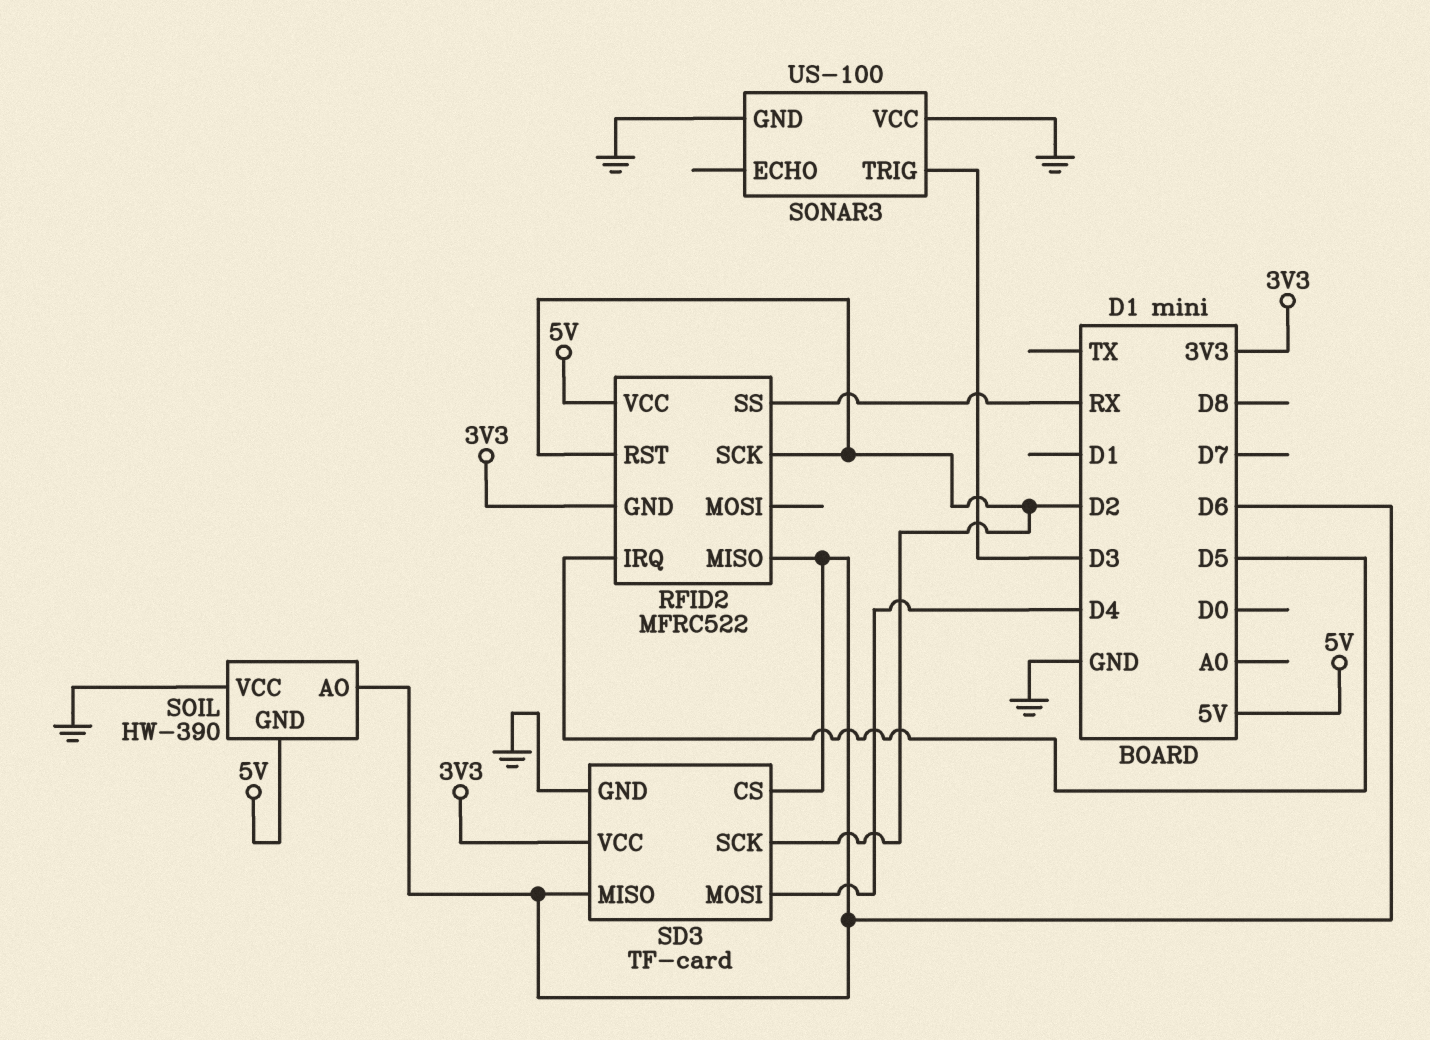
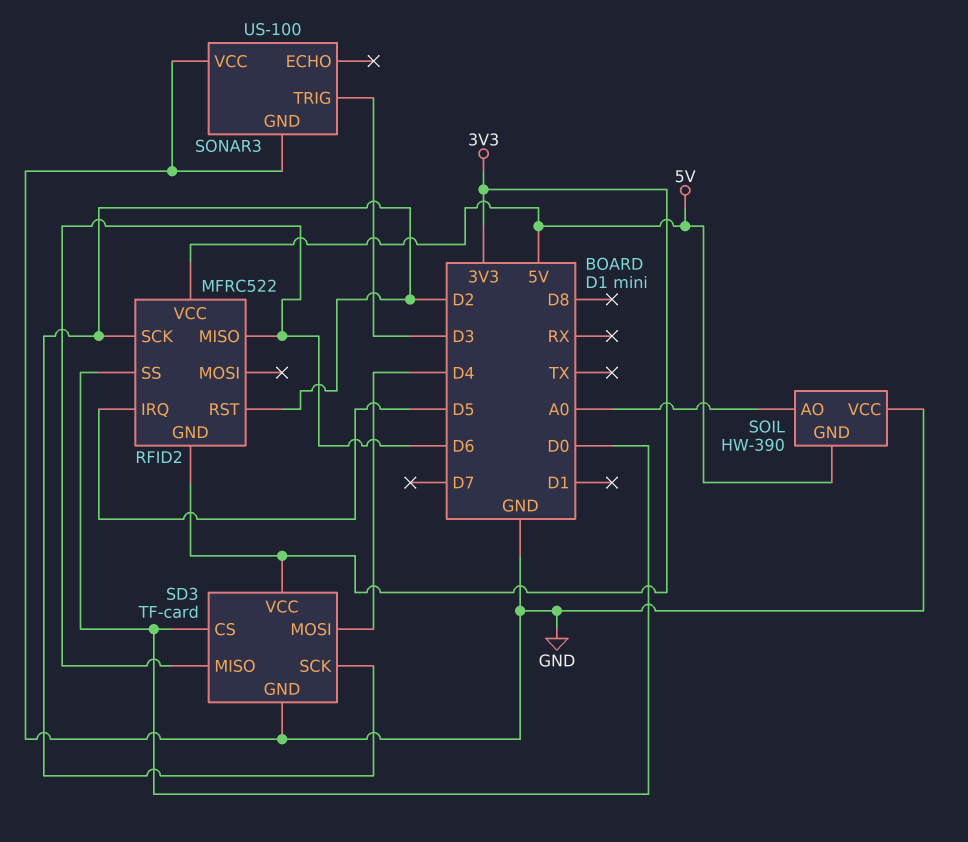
RFID2 pin SS: RX -> D0
SD3 pin CS: D6 -> D0
SOIL pin AO: D6 -> A0

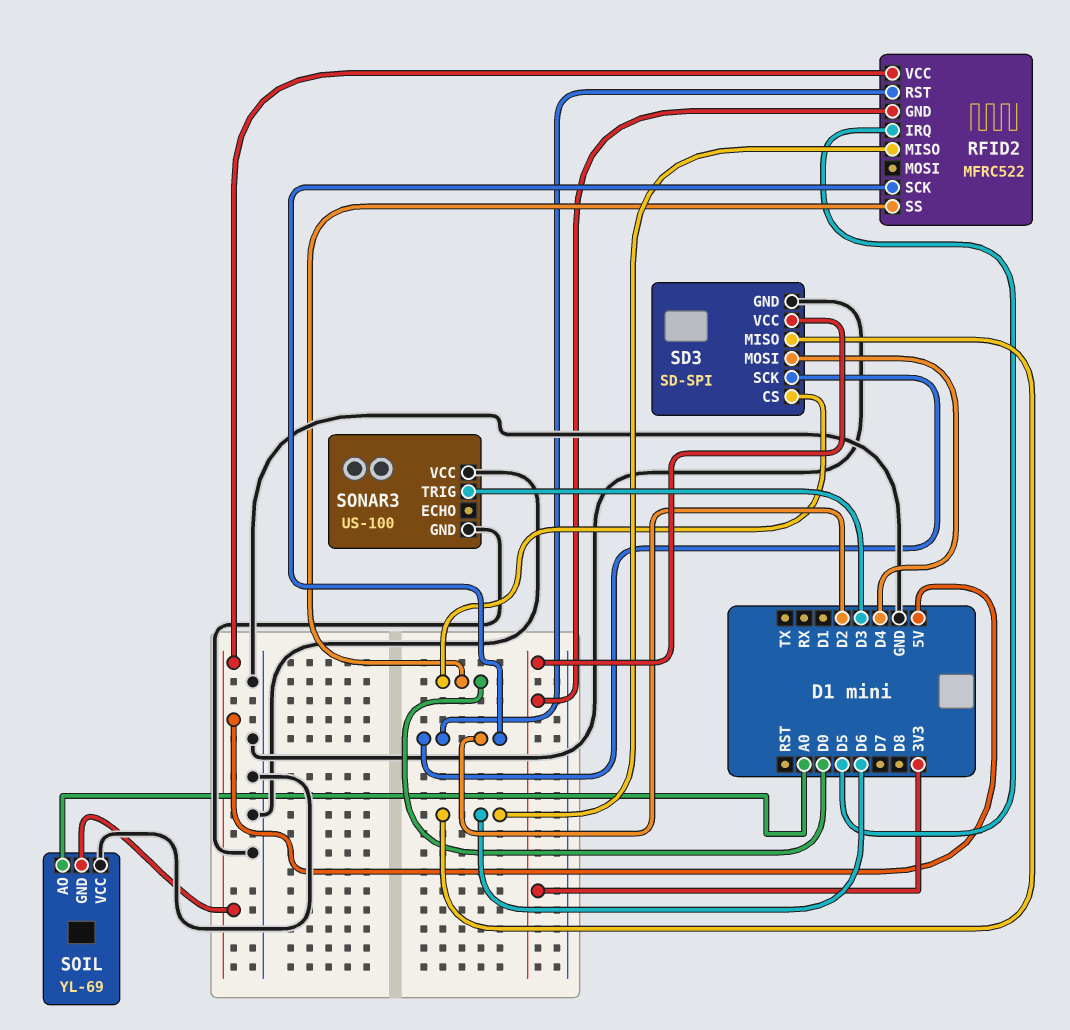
SD3: TF-card -> SD-SPI
SOIL: HW-390 -> YL-69

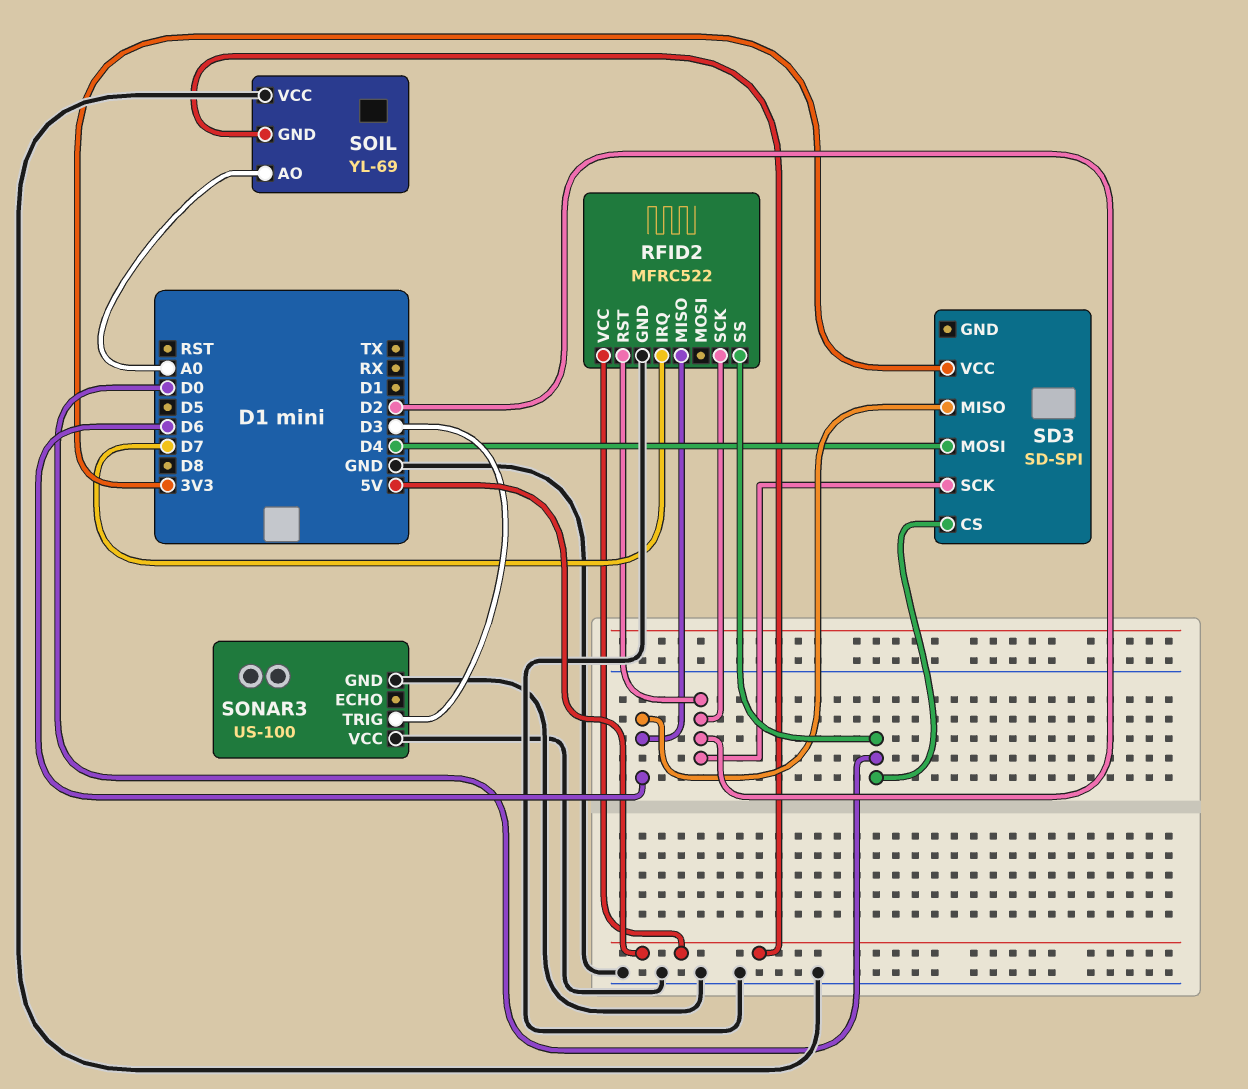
RFID2 pin GND: 3V3 -> GND
RFID2 pin IRQ: D5 -> D7
SD3 pin GND: GND -> none

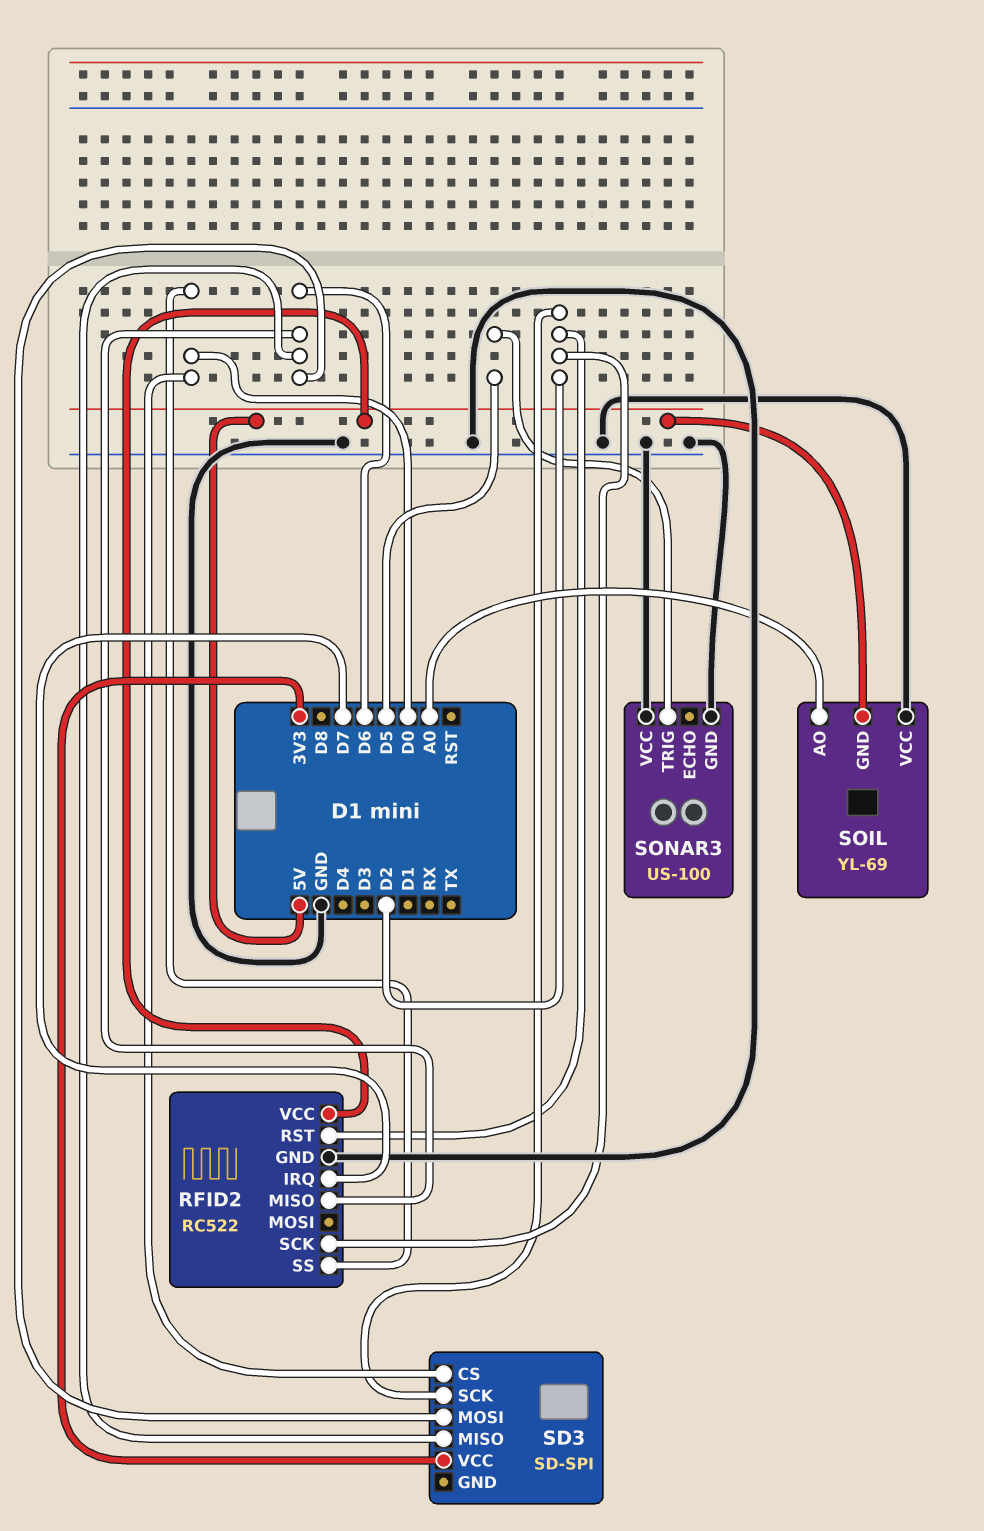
RFID2: MFRC522 -> RC522
SD3 pin MOSI: D4 -> D6
SONAR3 pin TRIG: D3 -> D5

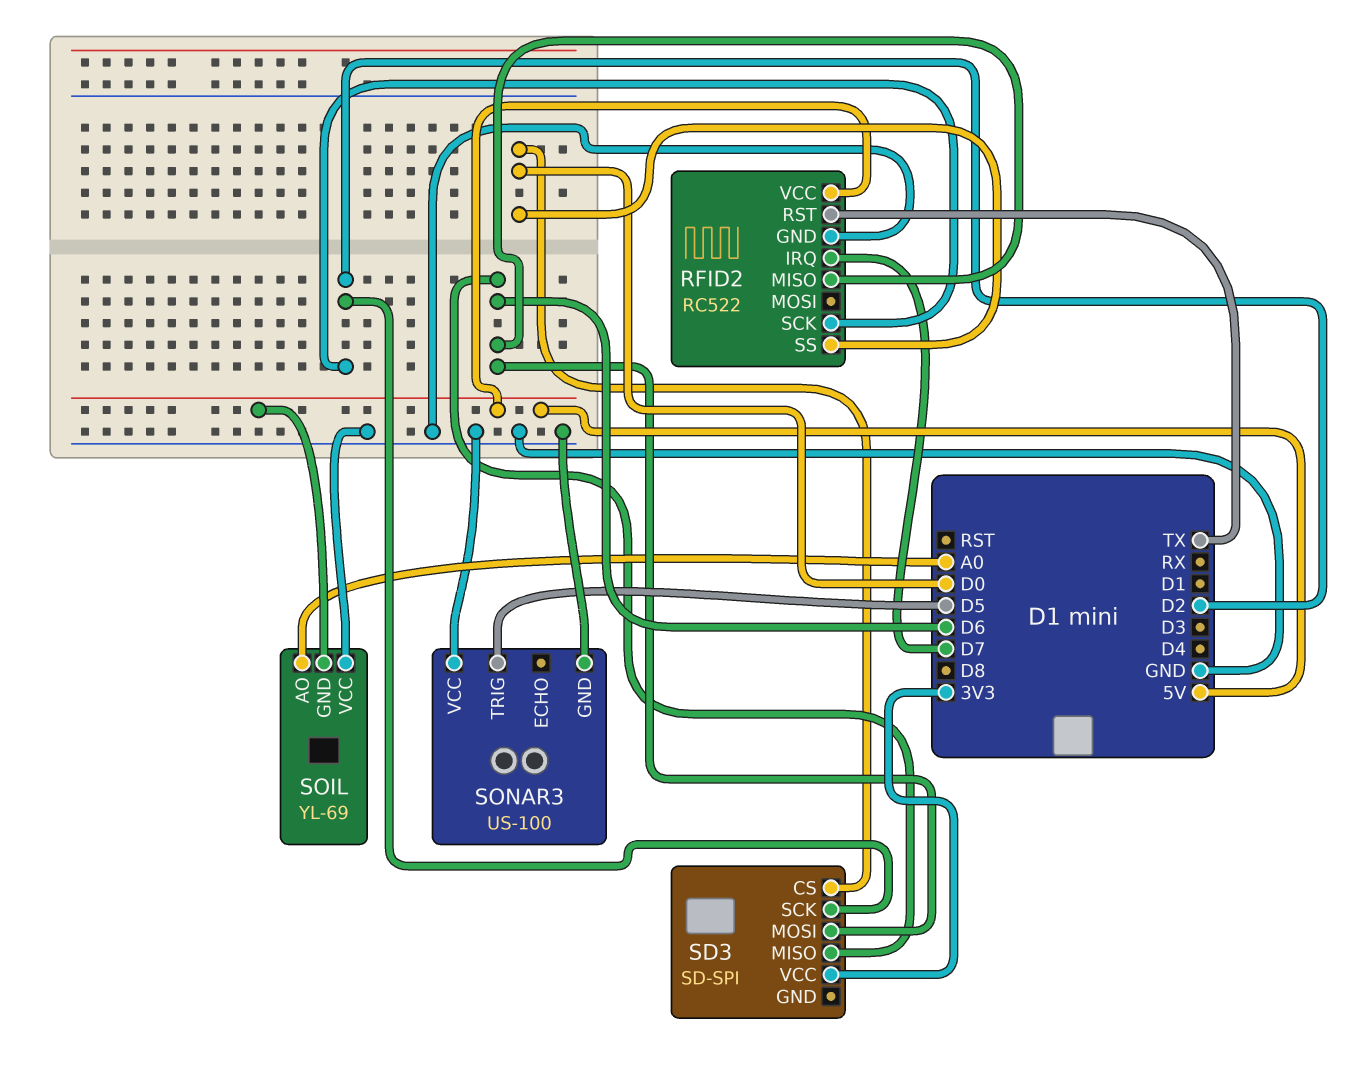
RFID2 pin RST: D2 -> TX

